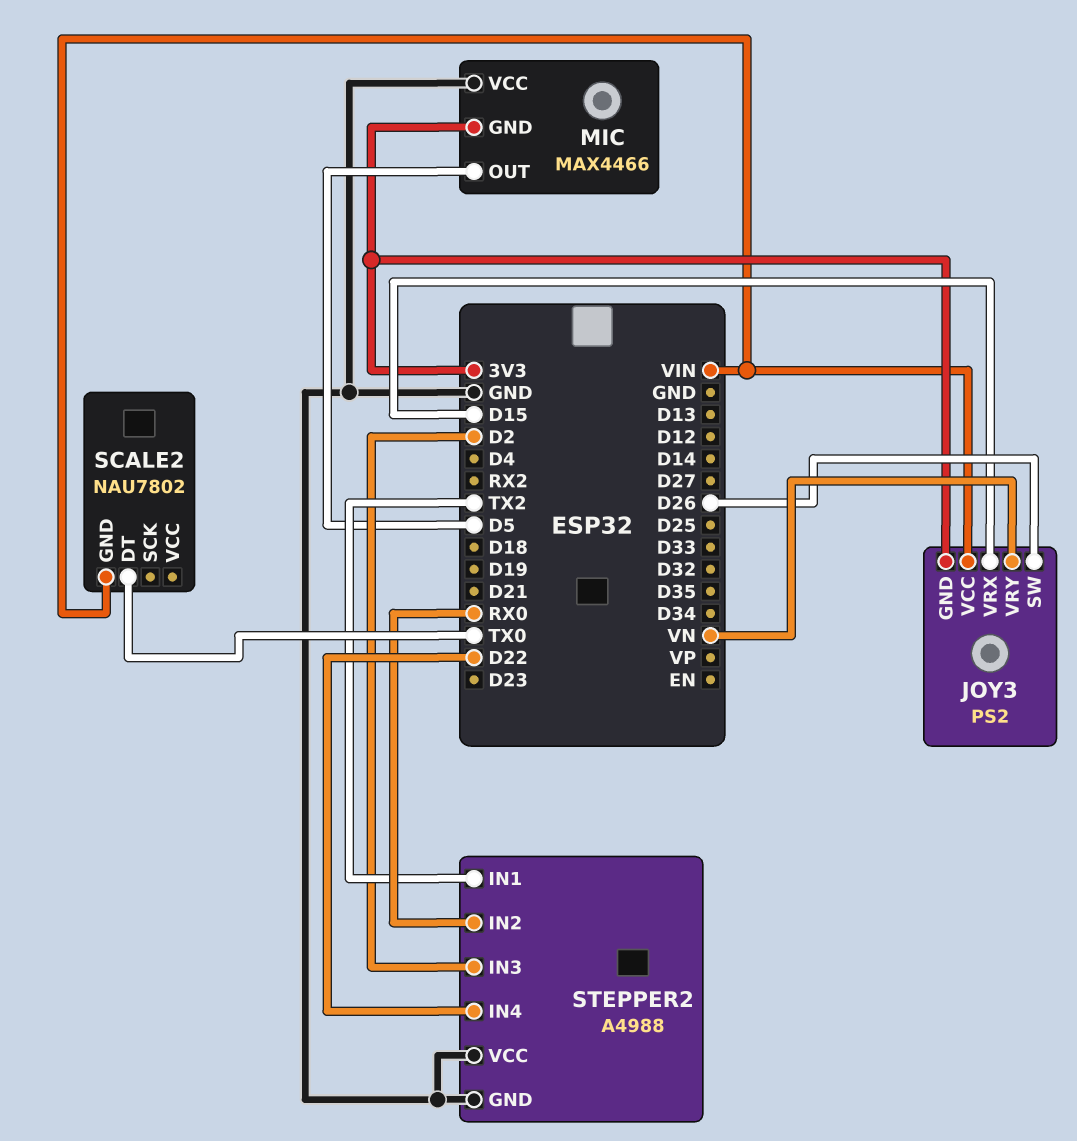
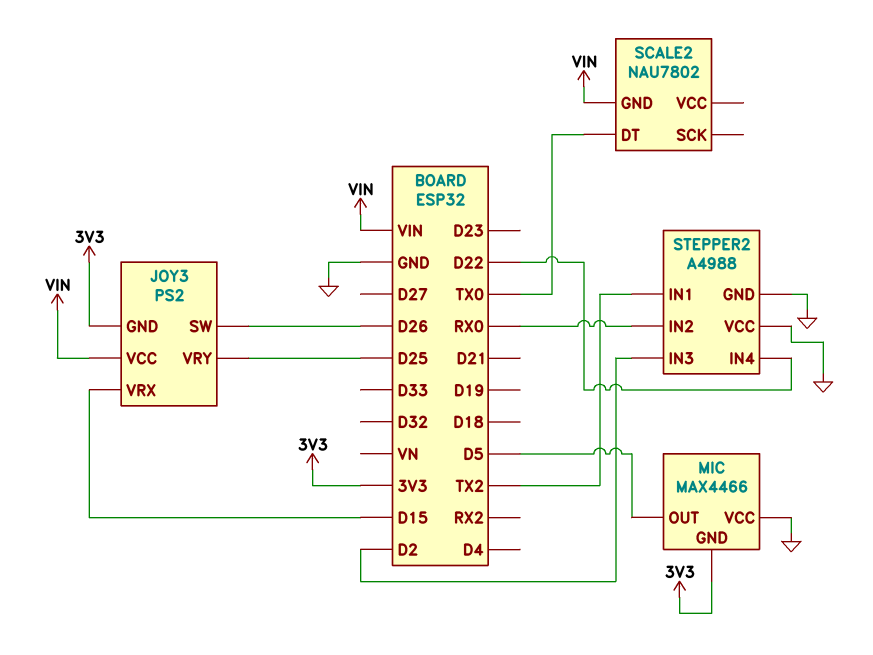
JOY3 pin VRY: VN -> D25

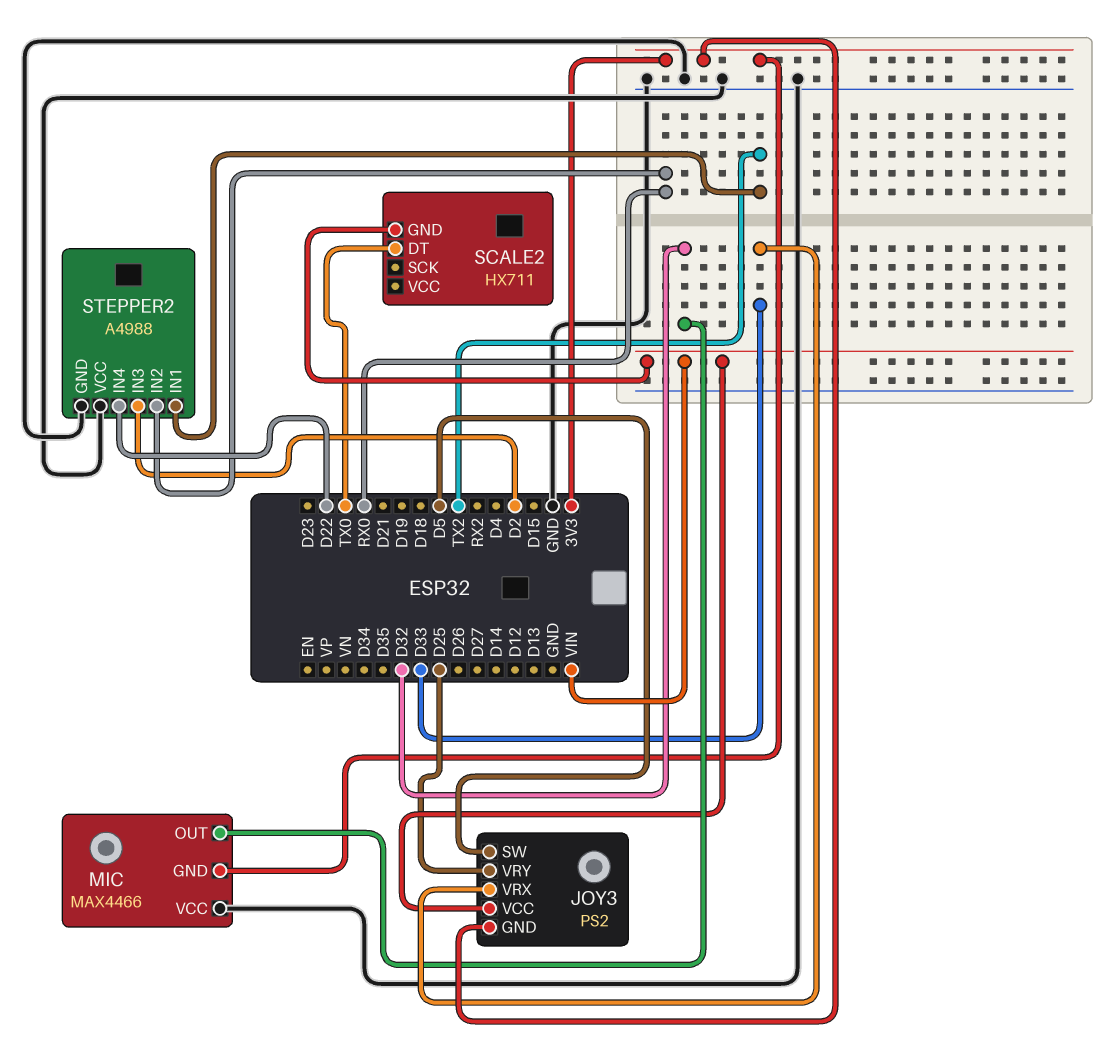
JOY3 pin SW: D26 -> D5
JOY3 pin VRX: D15 -> D33
MIC pin OUT: D5 -> D32
SCALE2: NAU7802 -> HX711

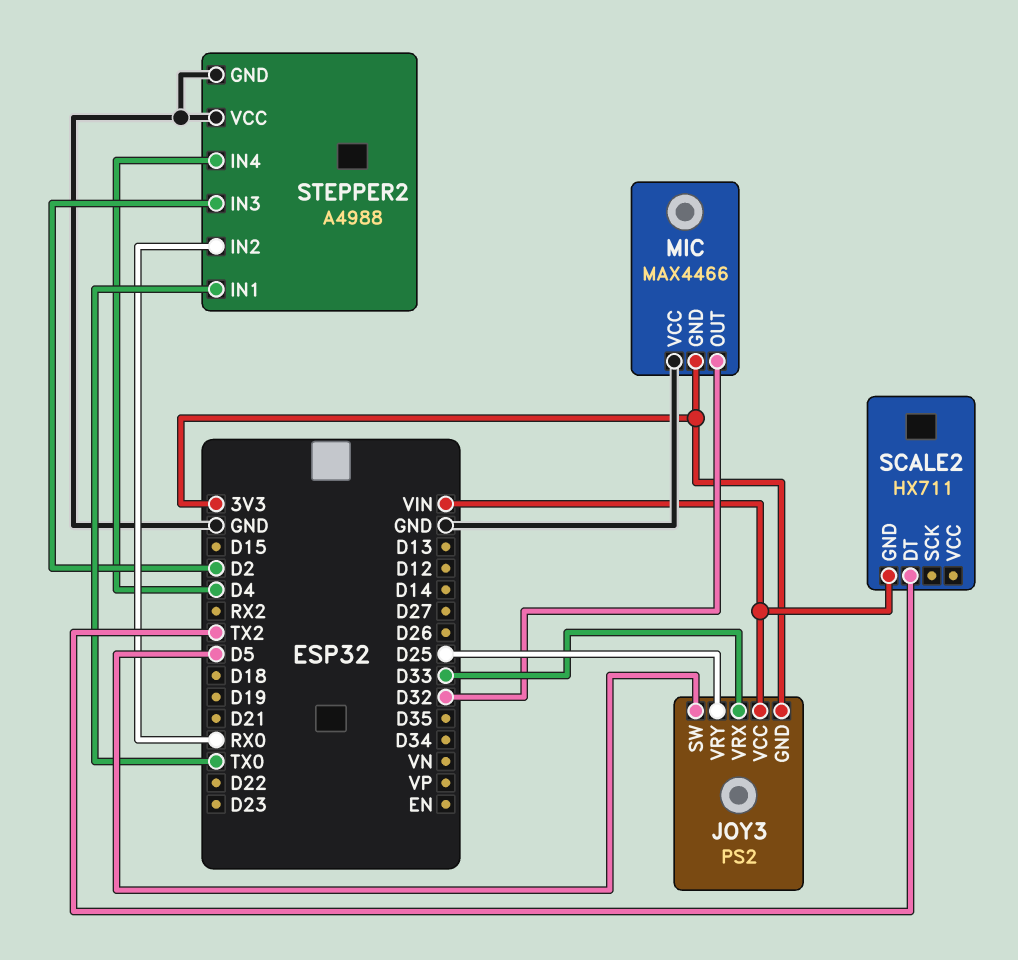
SCALE2 pin DT: TX0 -> TX2
STEPPER2 pin IN1: TX2 -> TX0
STEPPER2 pin IN4: D22 -> D4

